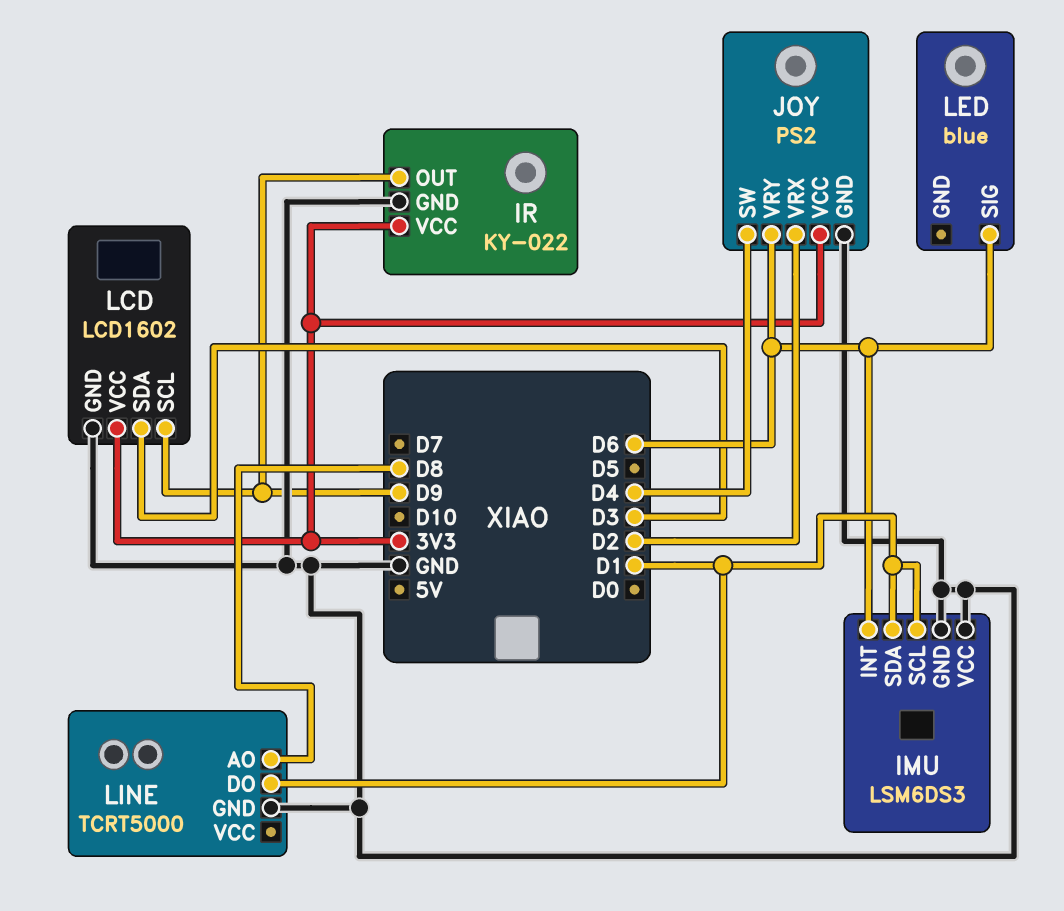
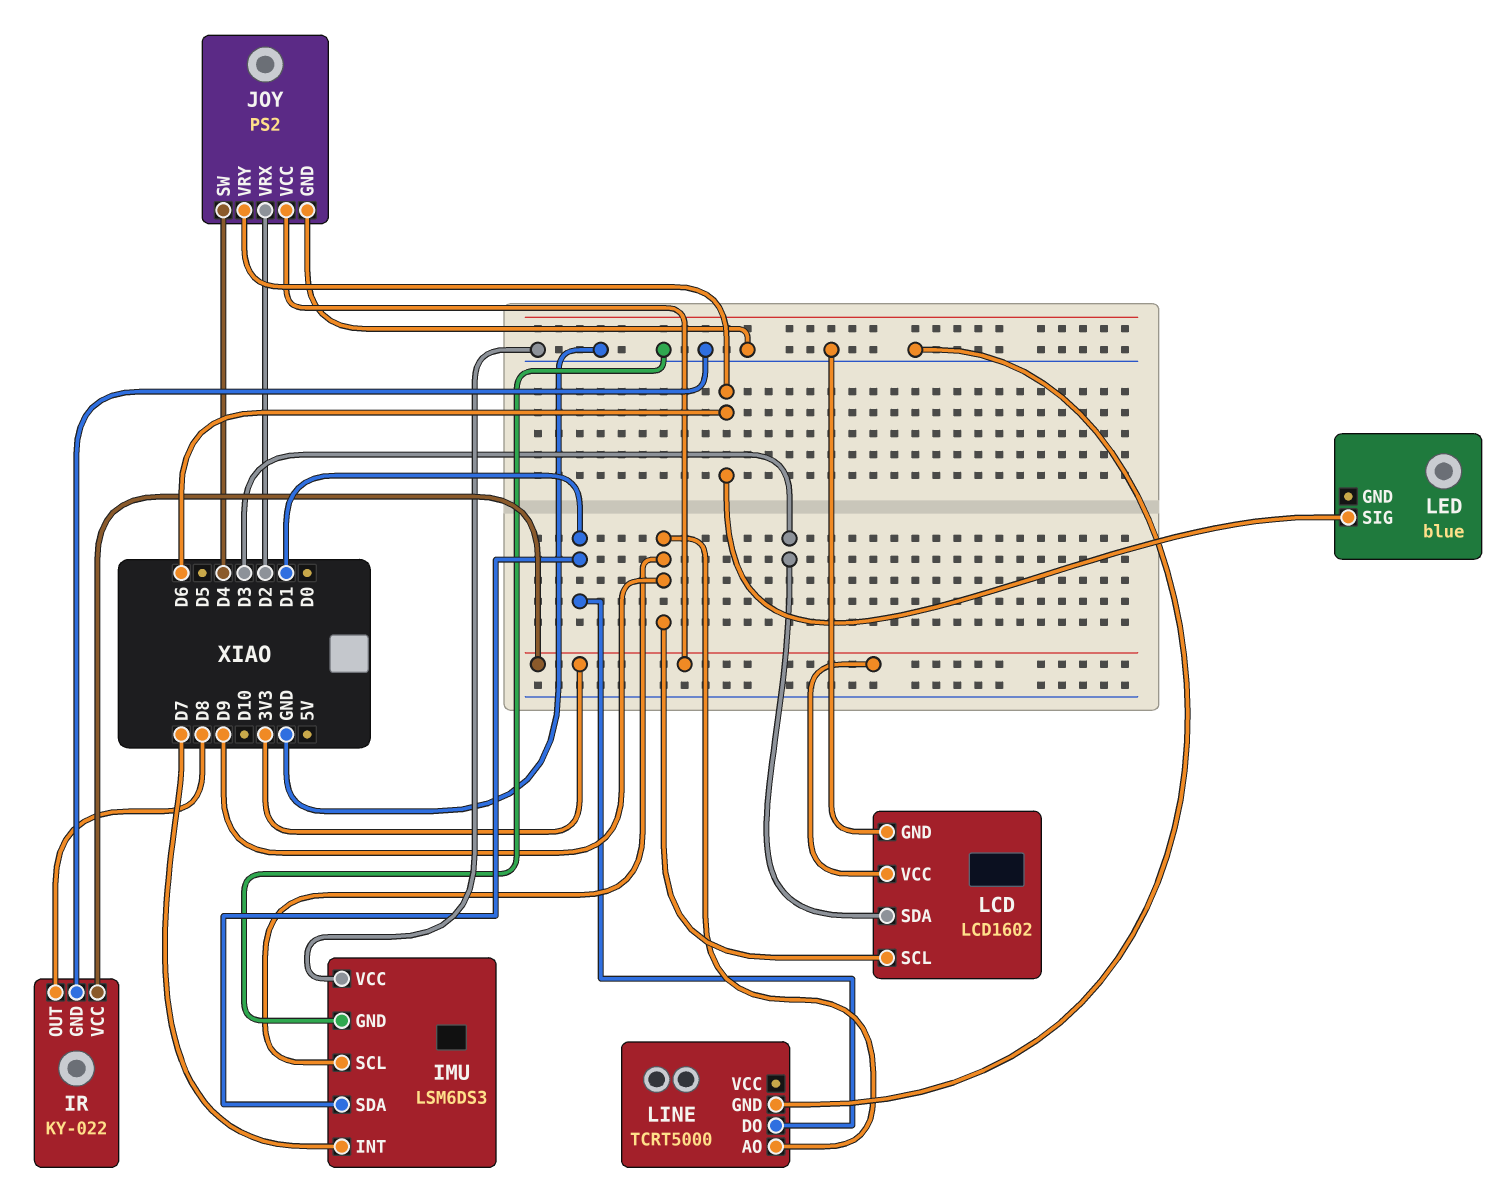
IMU pin INT: D6 -> D7
IMU pin SCL: D1 -> D9
IR pin OUT: D9 -> D8
LINE pin AO: D8 -> D9

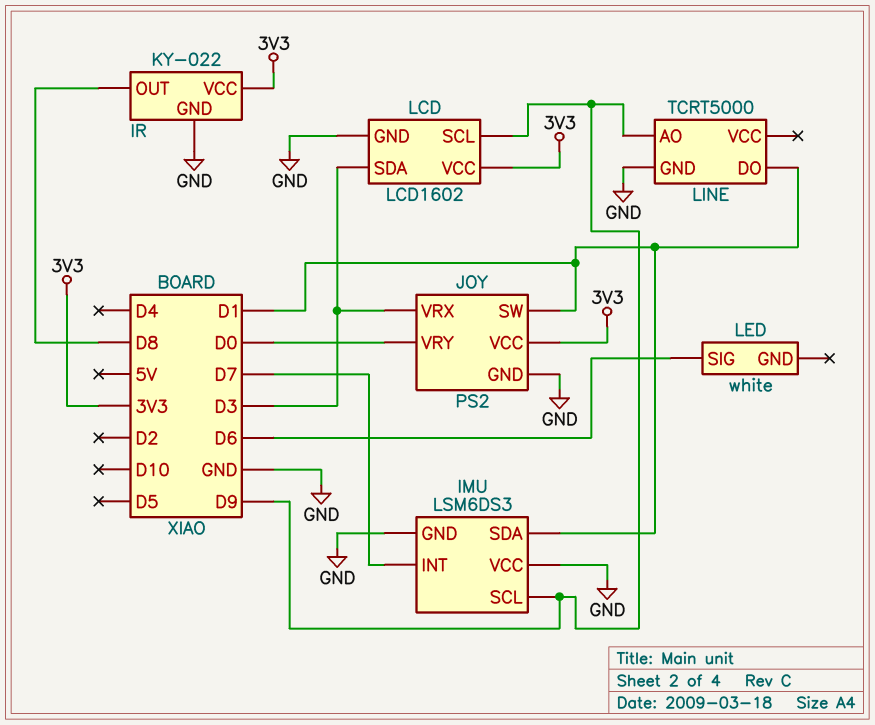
JOY pin SW: D4 -> D1
JOY pin VRX: D2 -> D3
JOY pin VRY: D6 -> D0
LED: blue -> white

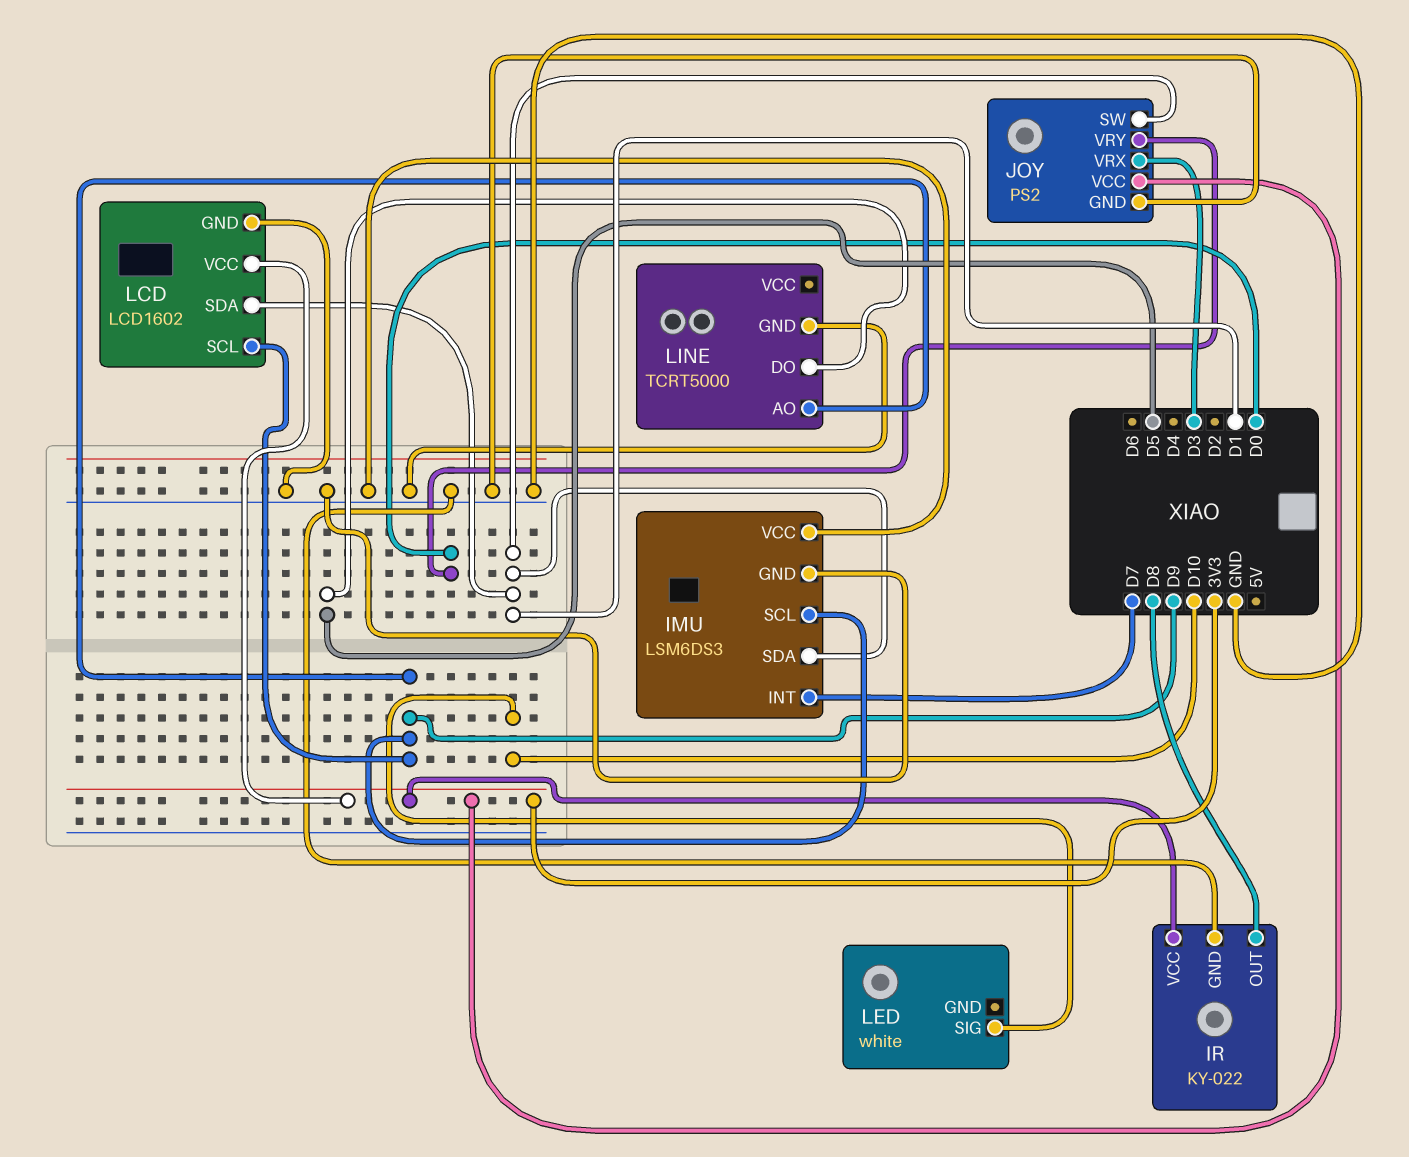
LCD pin SDA: D3 -> D1
LED pin SIG: D6 -> D10
LINE pin DO: D1 -> D5

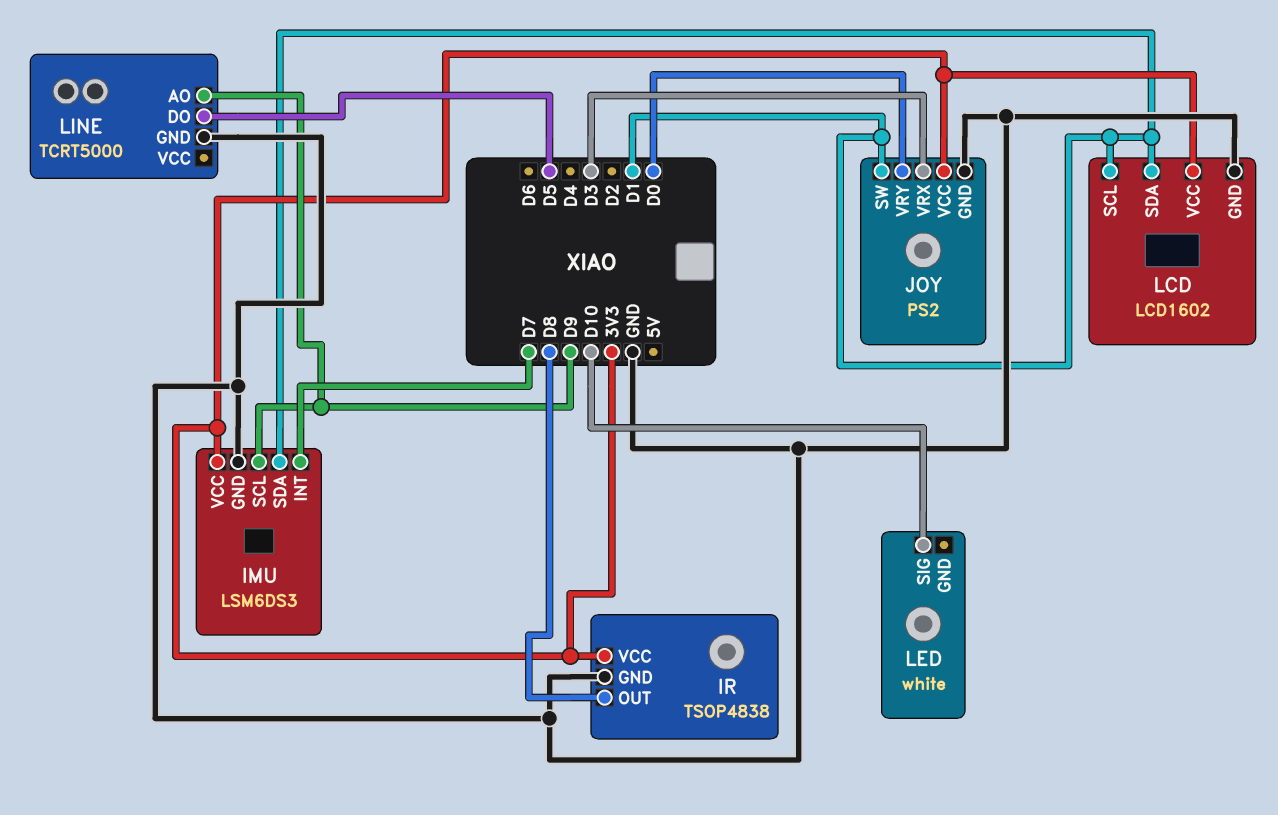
IMU pin VCC: GND -> 3V3
IR: KY-022 -> TSOP4838
LCD pin SCL: D9 -> D1

